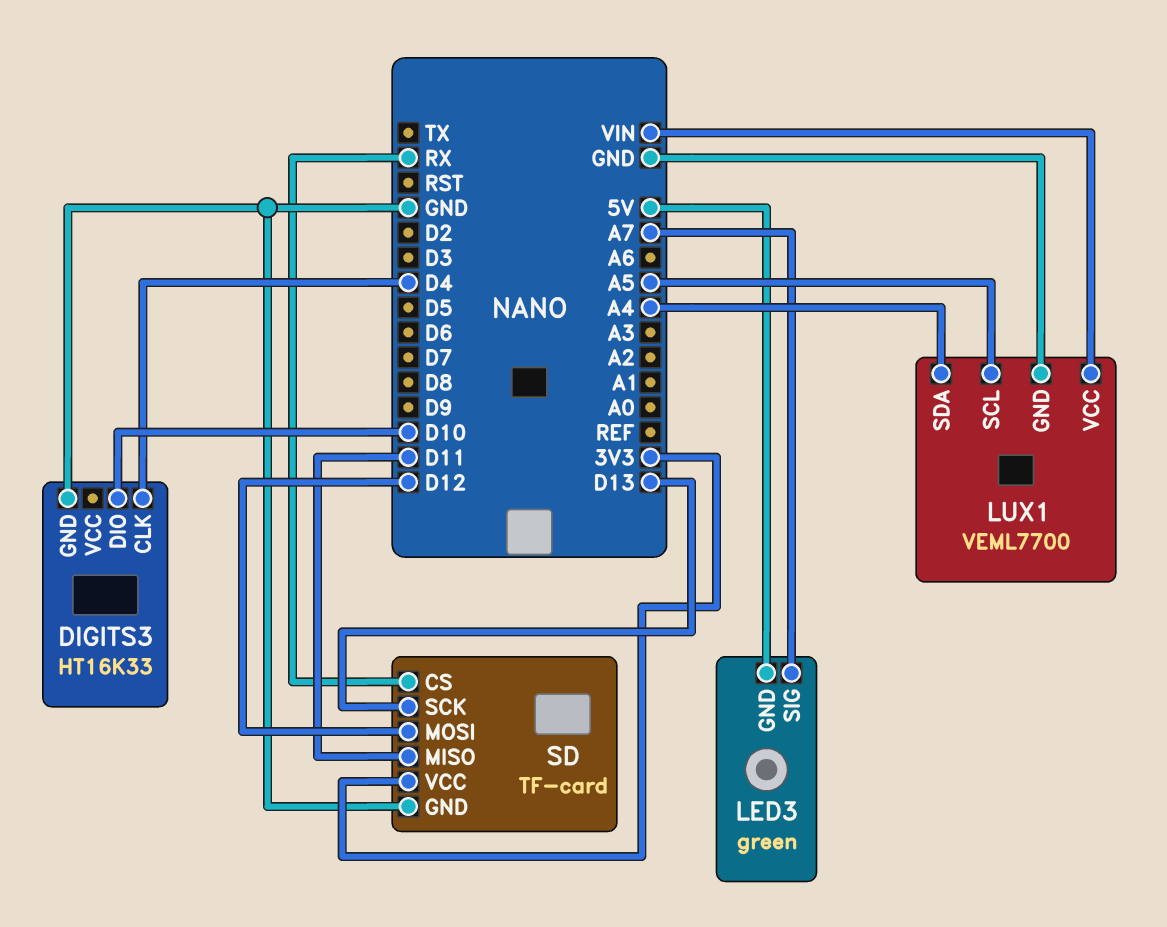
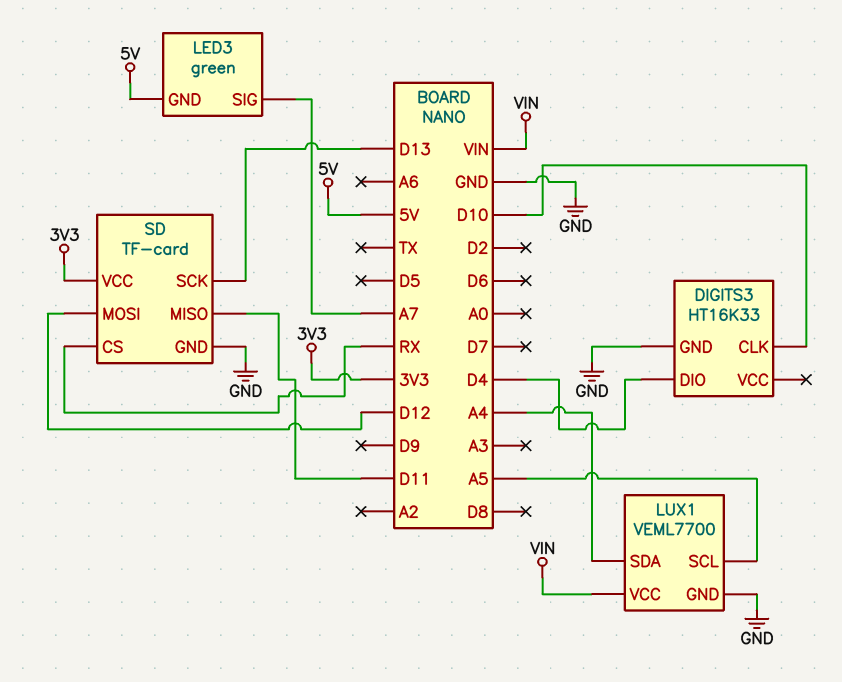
DIGITS3 pin CLK: D4 -> D10
DIGITS3 pin DIO: D10 -> D4

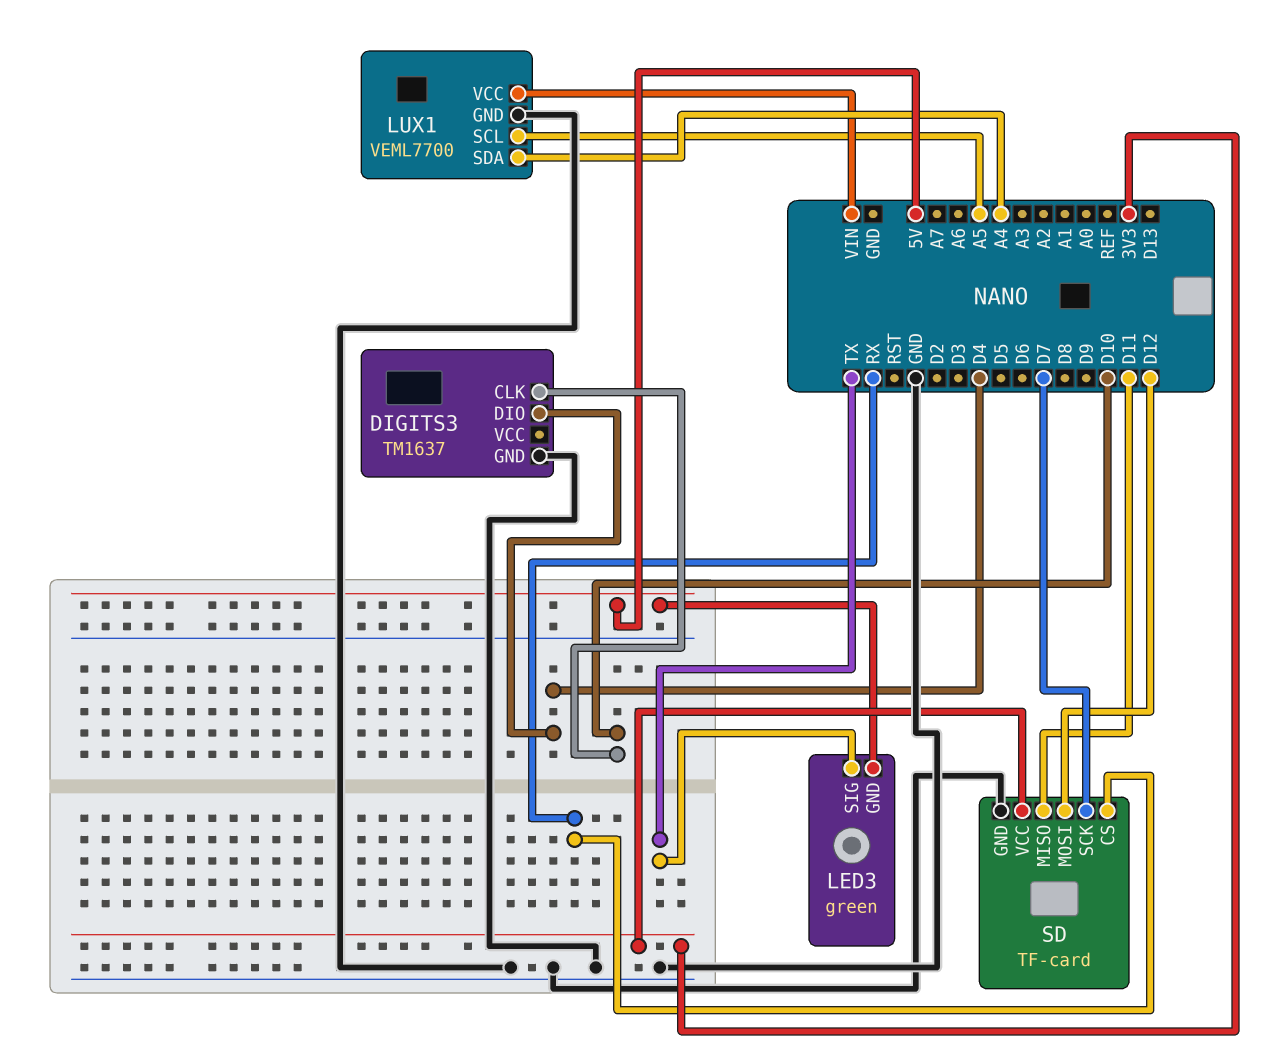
DIGITS3: HT16K33 -> TM1637
LED3 pin SIG: A7 -> TX
SD pin SCK: D13 -> D7

